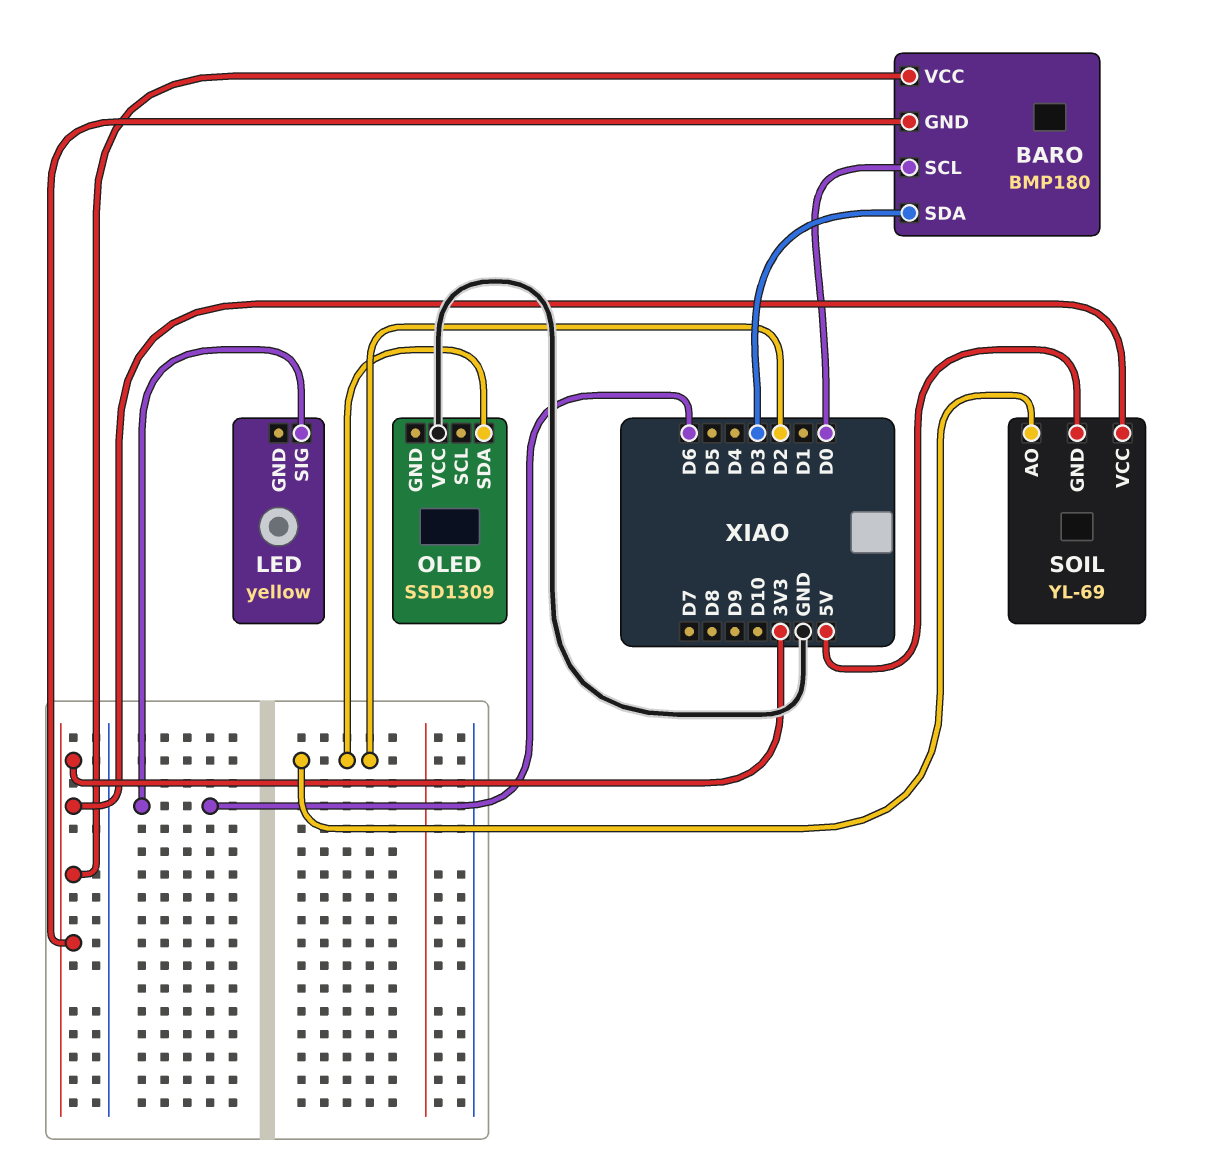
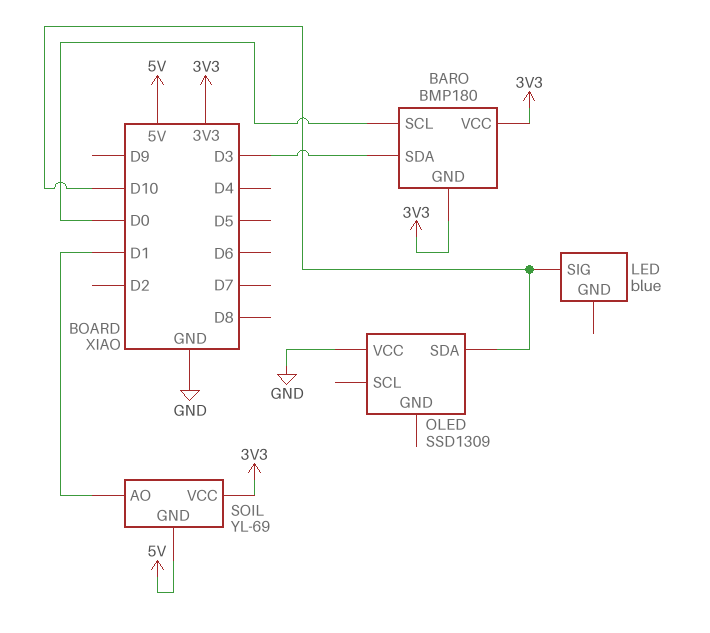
LED: yellow -> blue
LED pin SIG: D6 -> D10
OLED pin SDA: D2 -> D10
SOIL pin AO: D2 -> D1

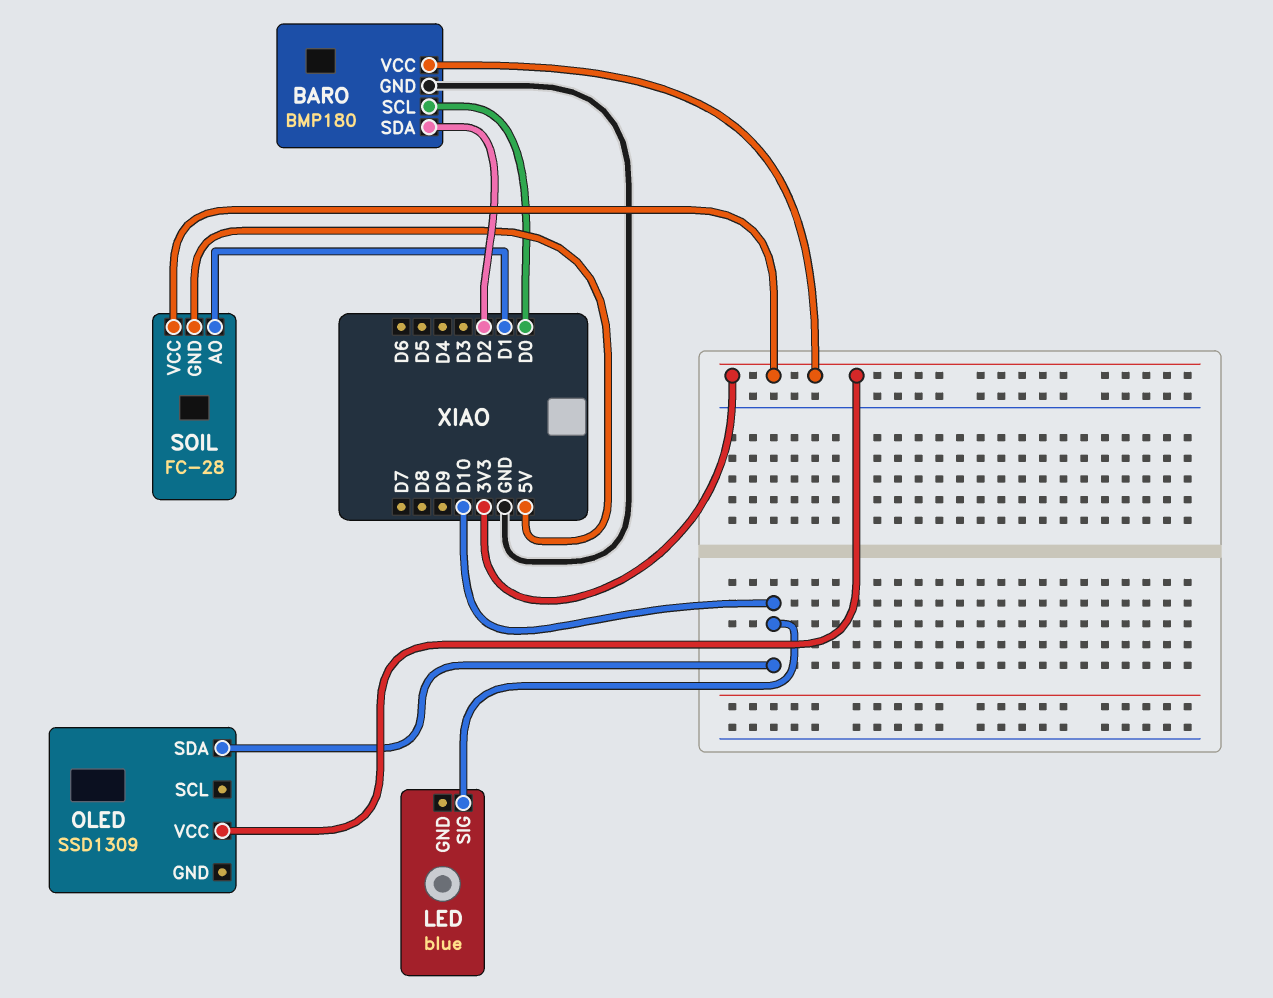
BARO pin GND: 3V3 -> GND
BARO pin SDA: D3 -> D2
OLED pin VCC: GND -> 3V3
SOIL: YL-69 -> FC-28

